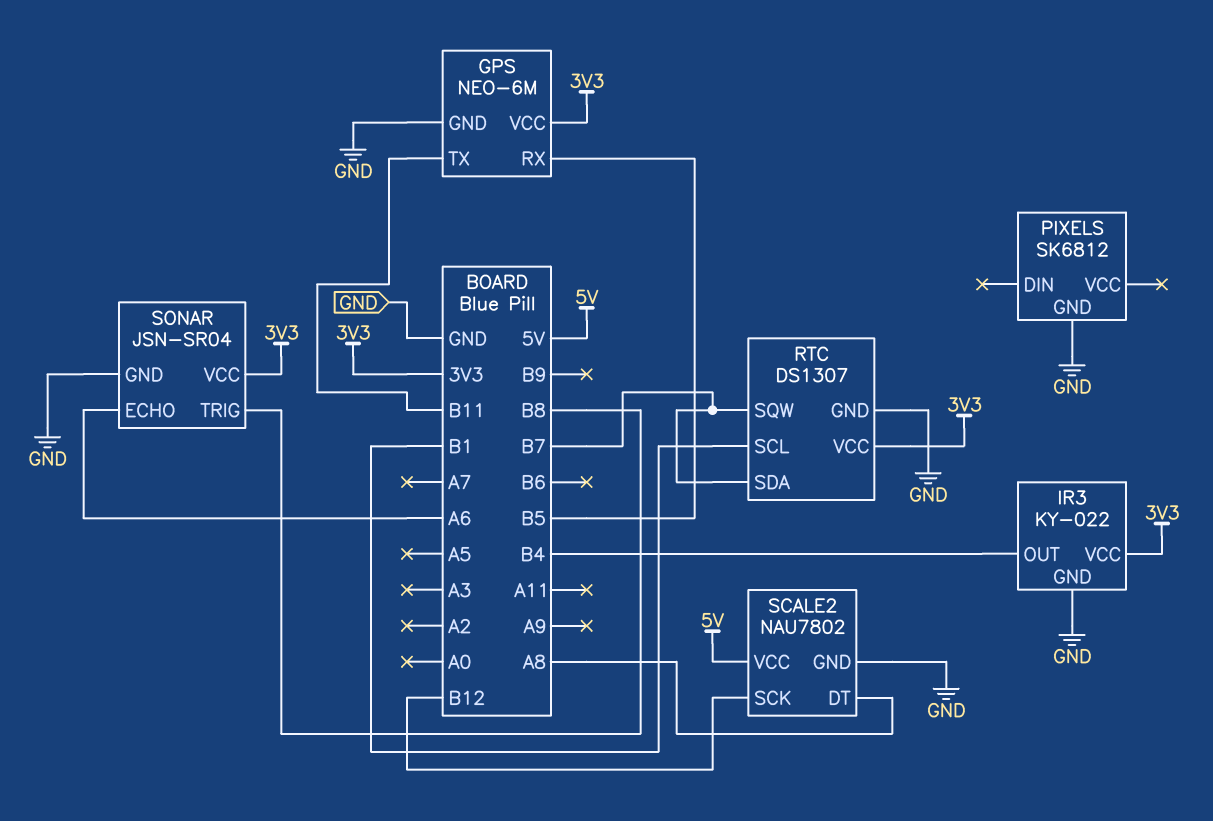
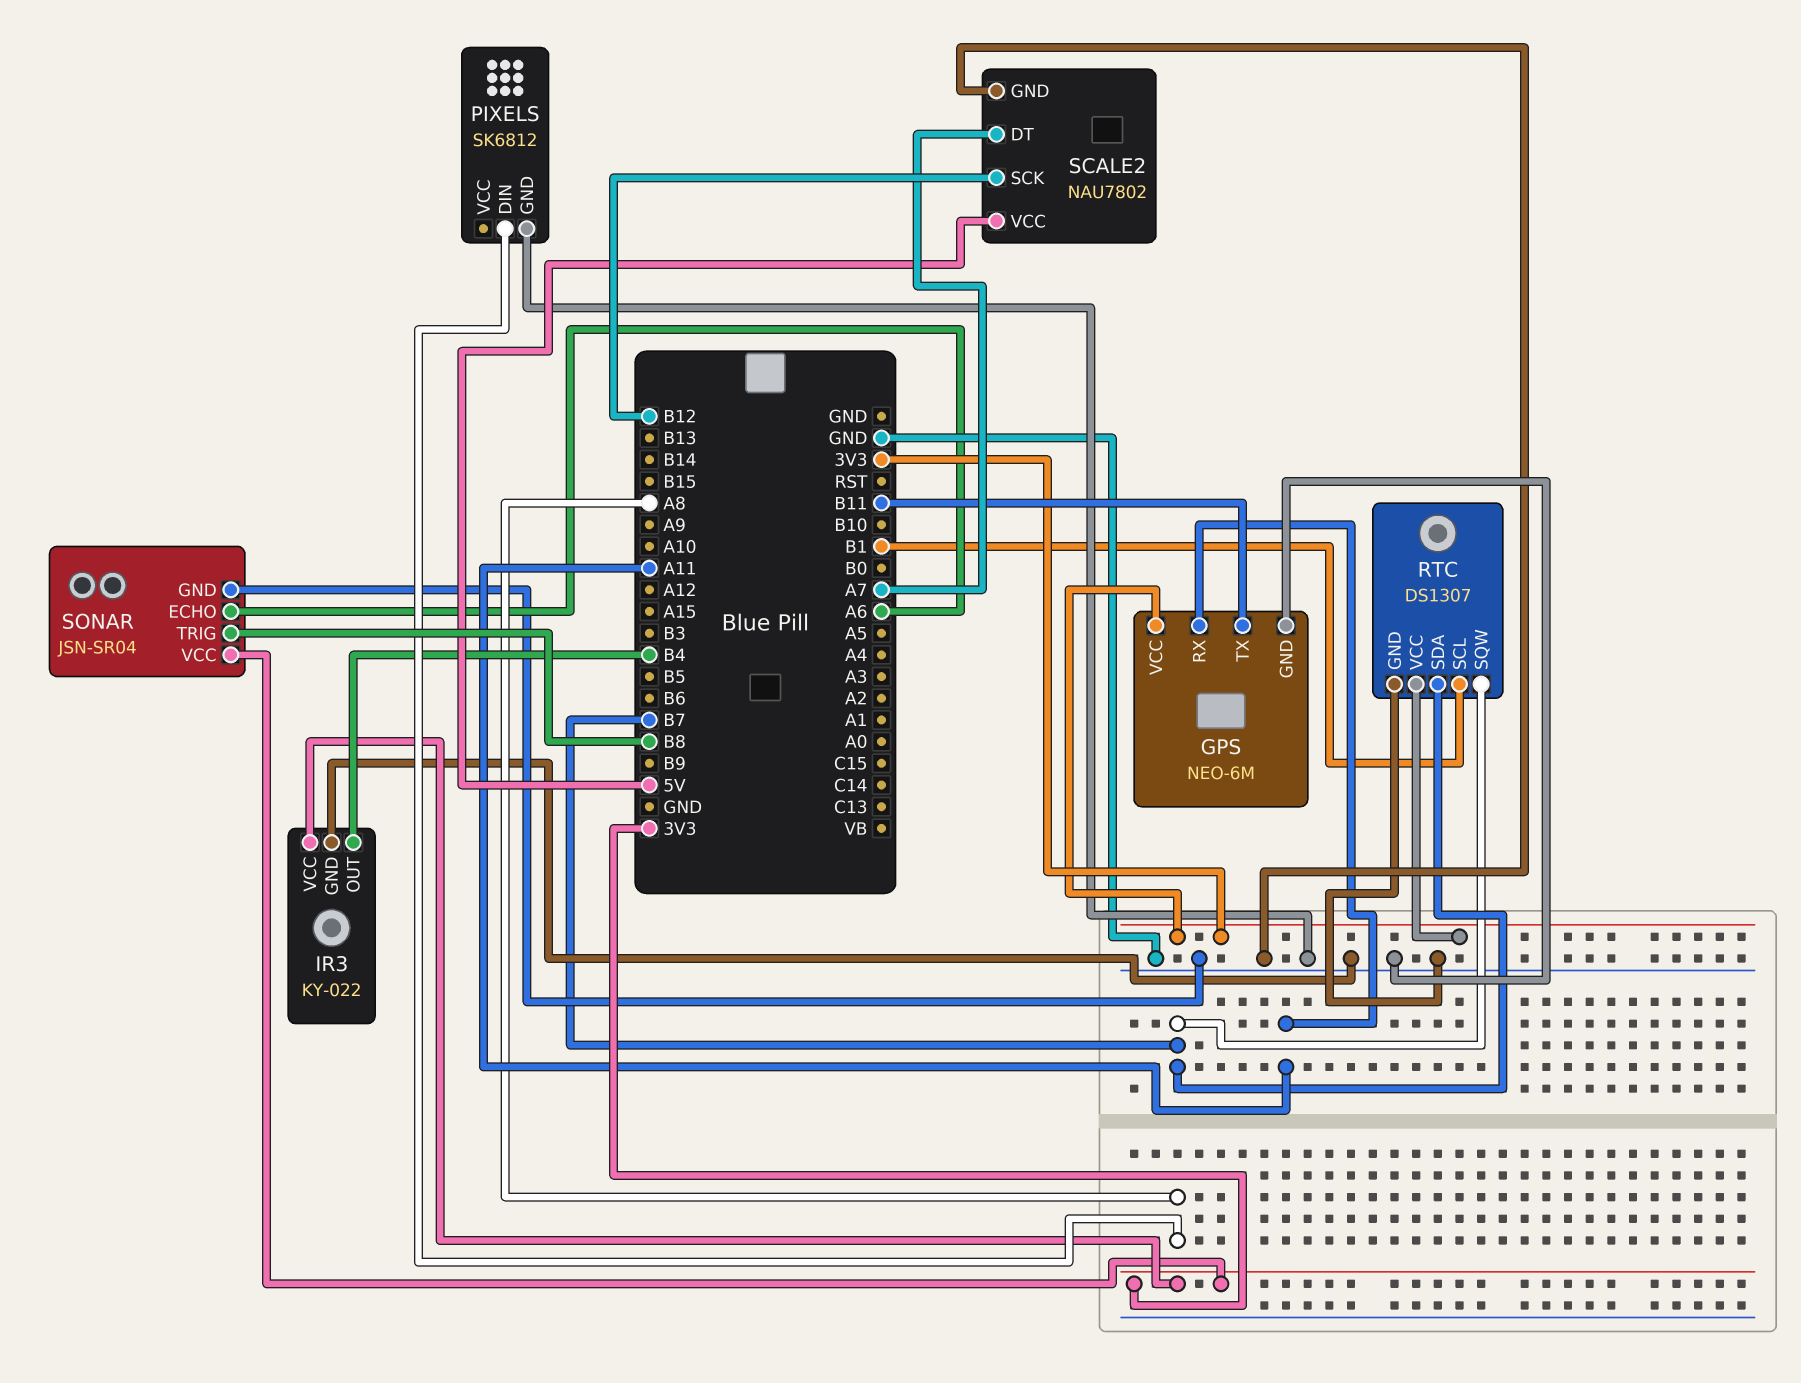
GPS pin RX: B5 -> A11
PIXELS pin DIN: none -> A8
SCALE2 pin DT: A8 -> A7

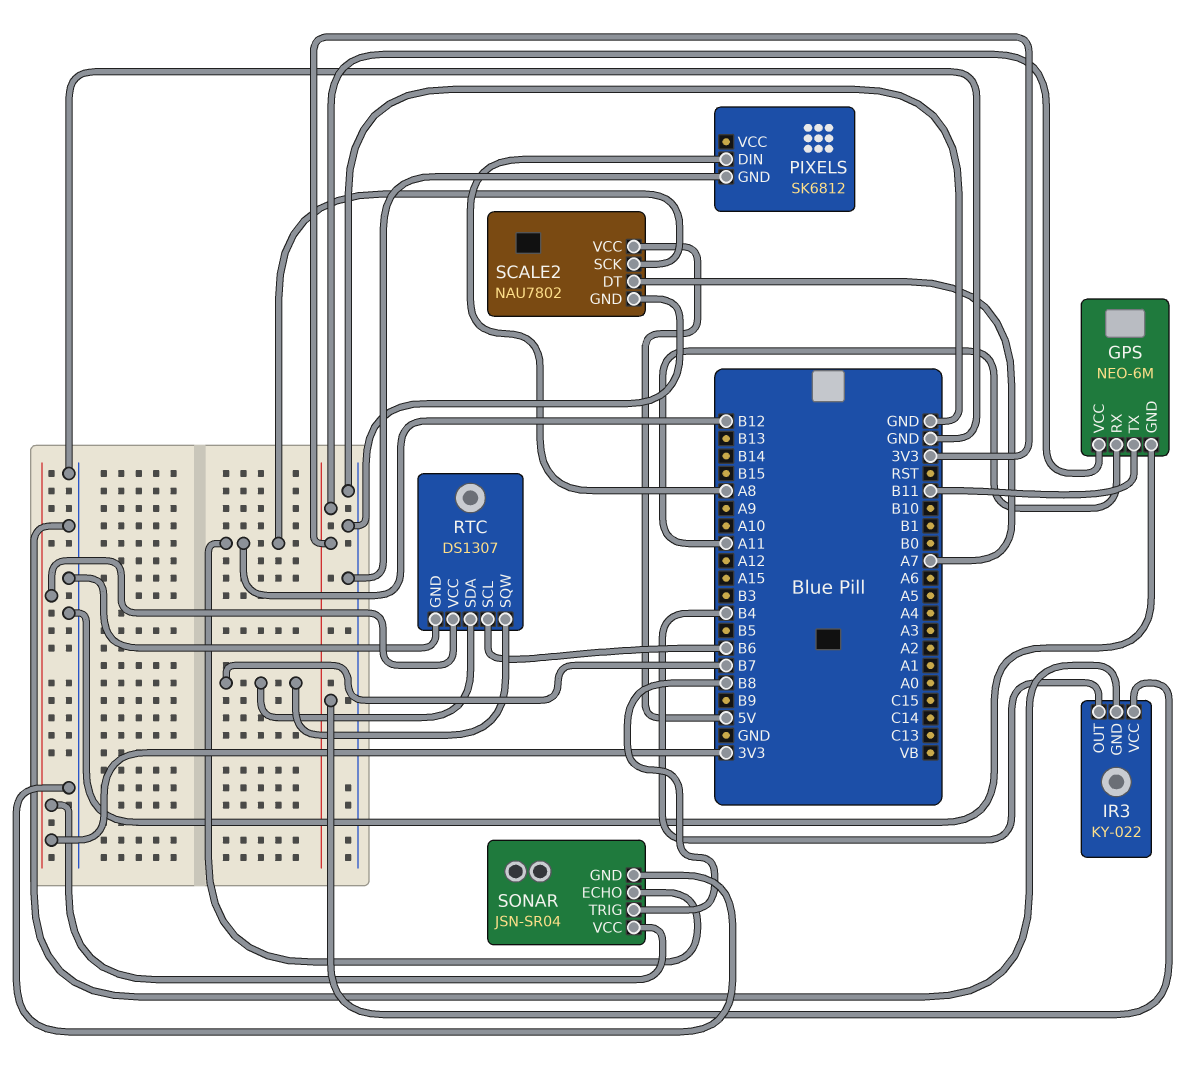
RTC pin SCL: B1 -> B6
SONAR pin ECHO: A6 -> B12

